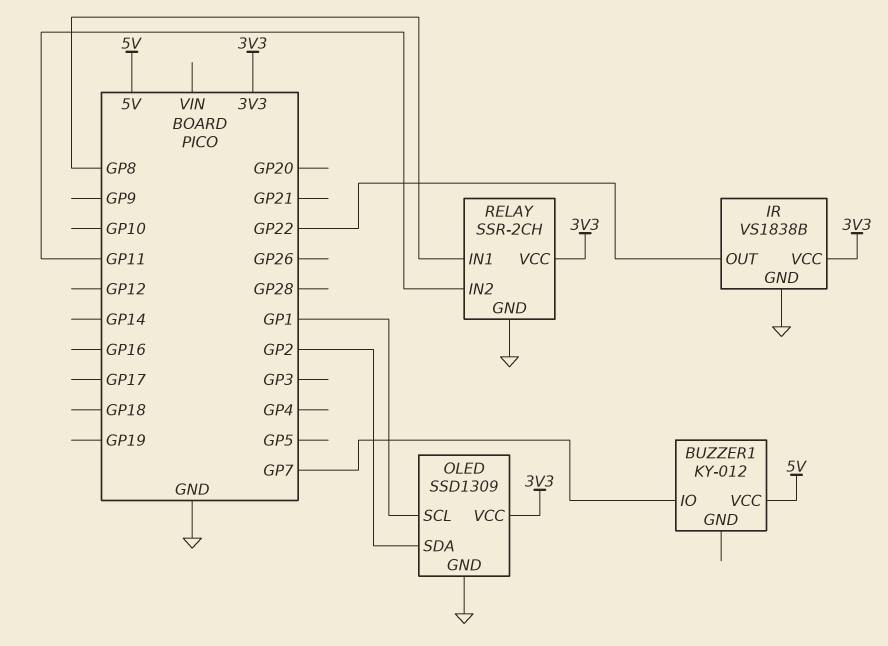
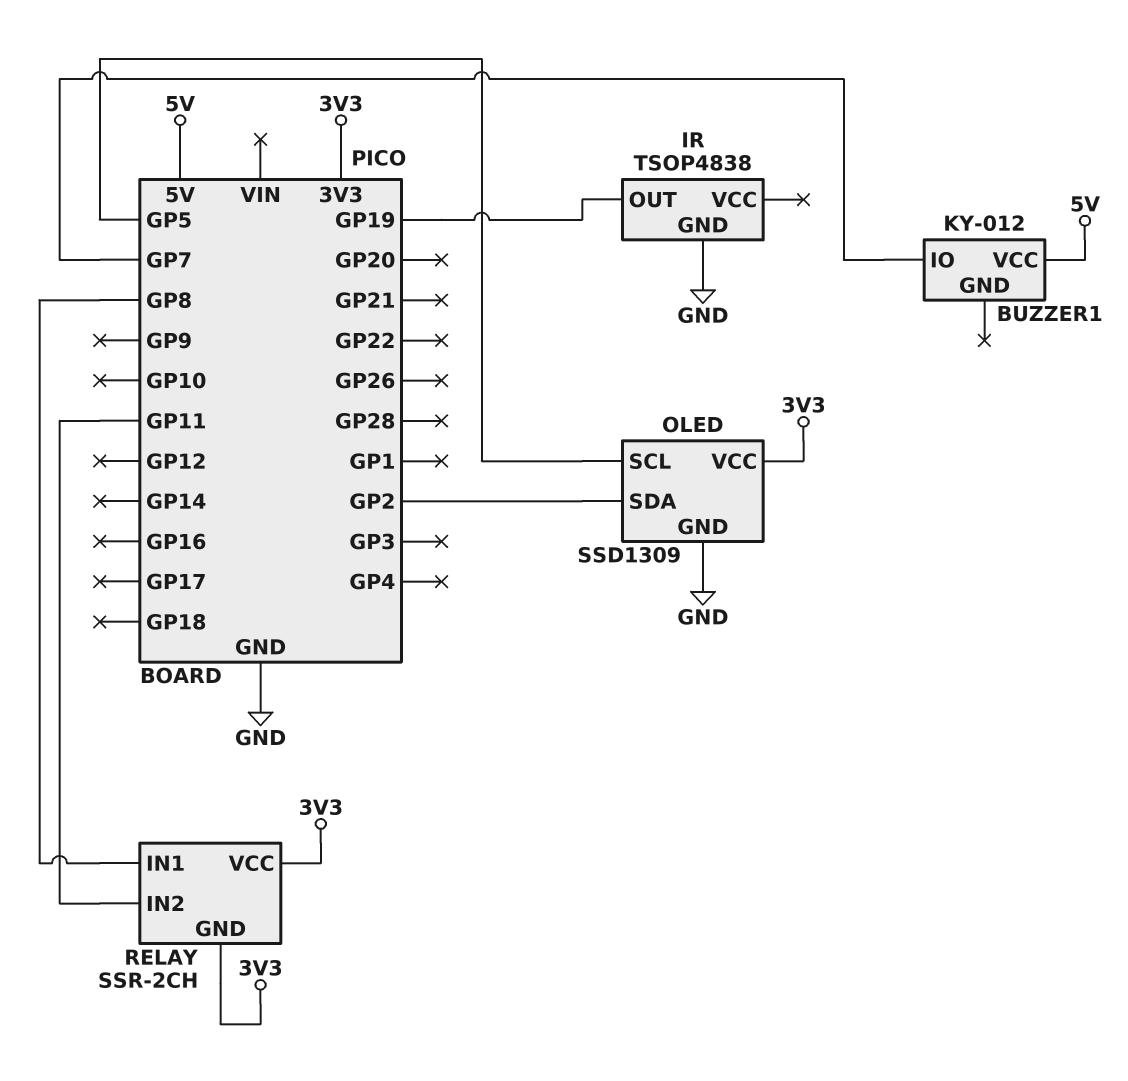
IR: VS1838B -> TSOP4838
IR pin OUT: GP22 -> GP19
IR pin VCC: 3V3 -> none
OLED pin SCL: GP1 -> GP5
RELAY pin GND: GND -> 3V3

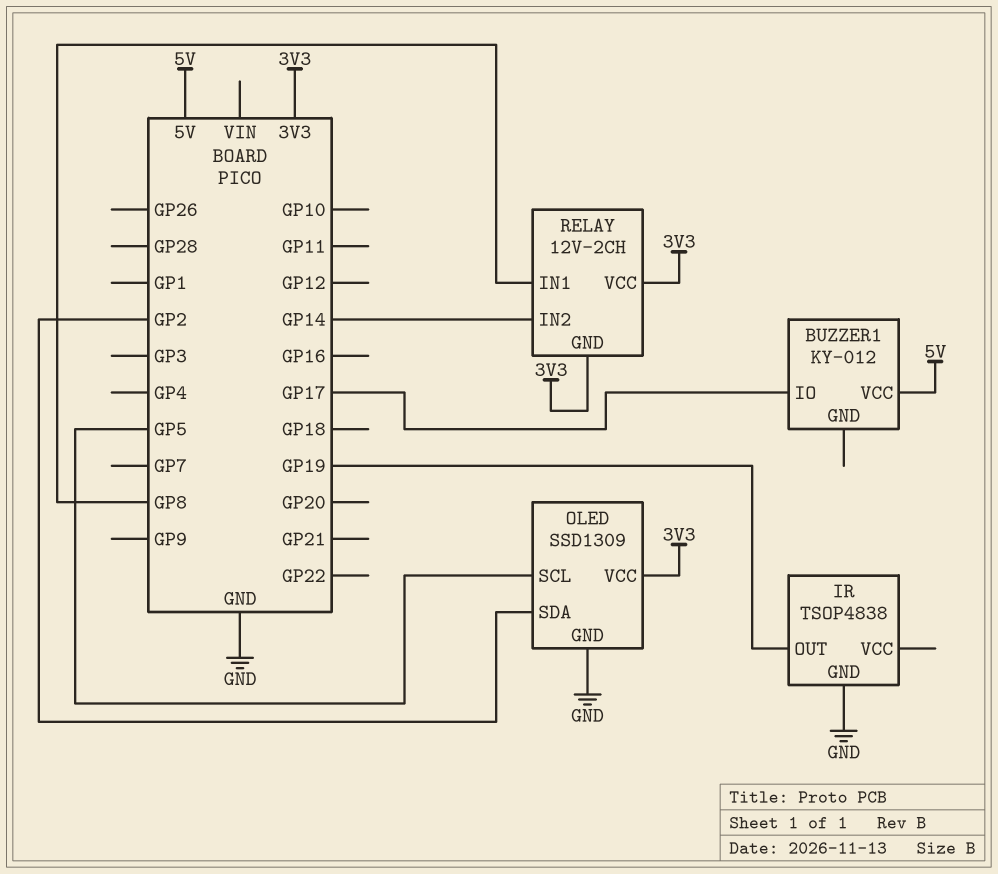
BUZZER1 pin IO: GP7 -> GP17
RELAY: SSR-2CH -> 12V-2CH
RELAY pin IN2: GP11 -> GP14

